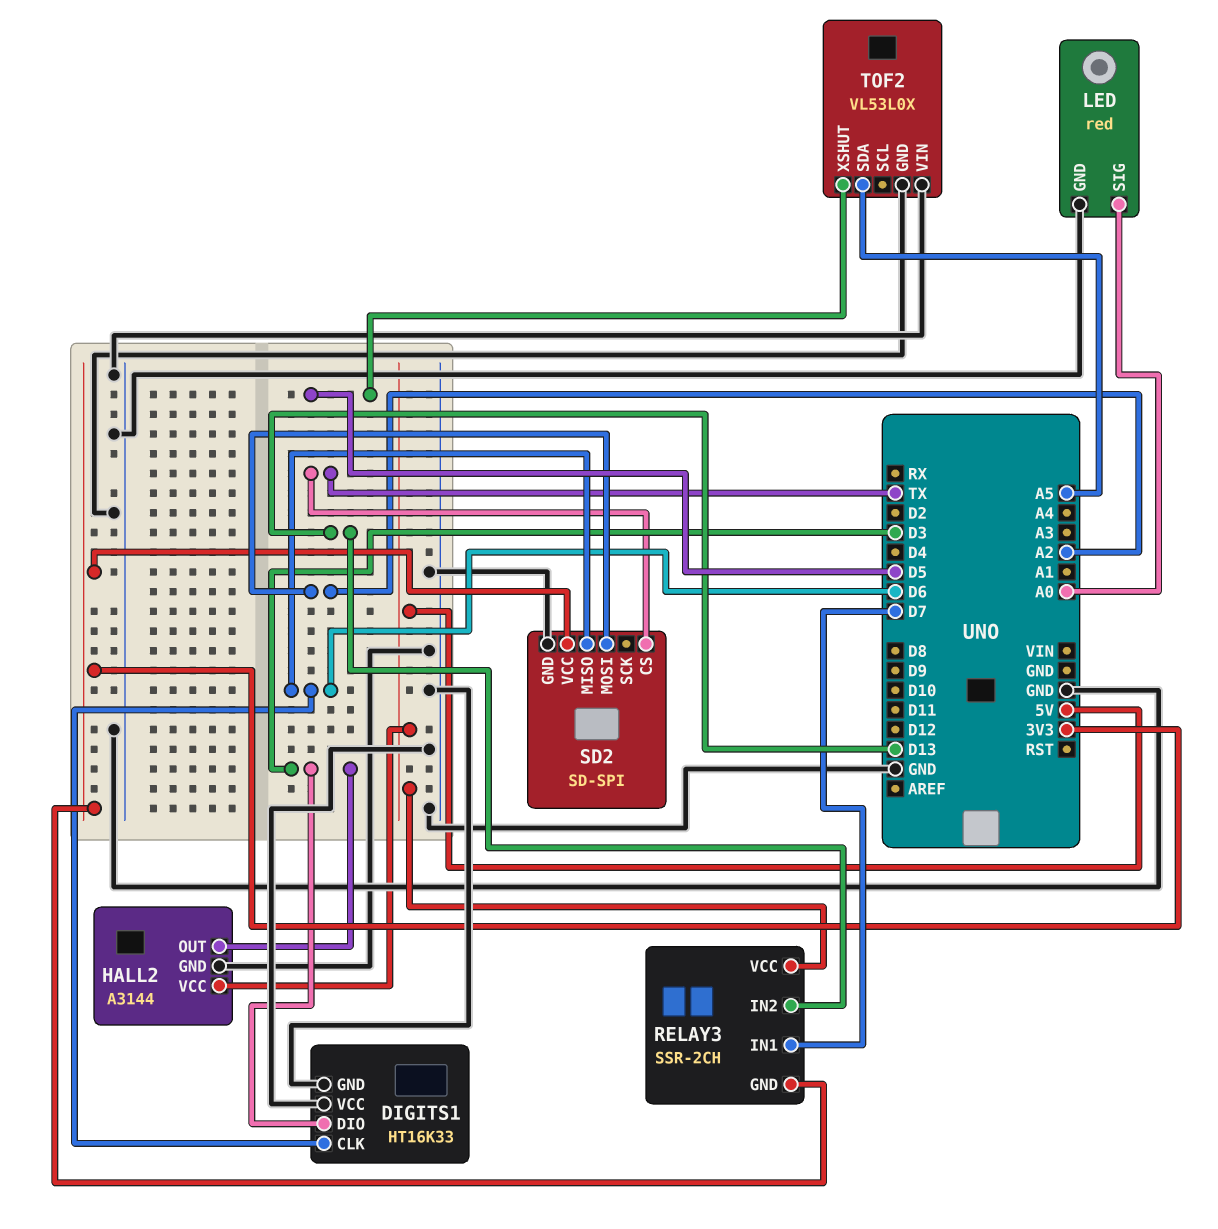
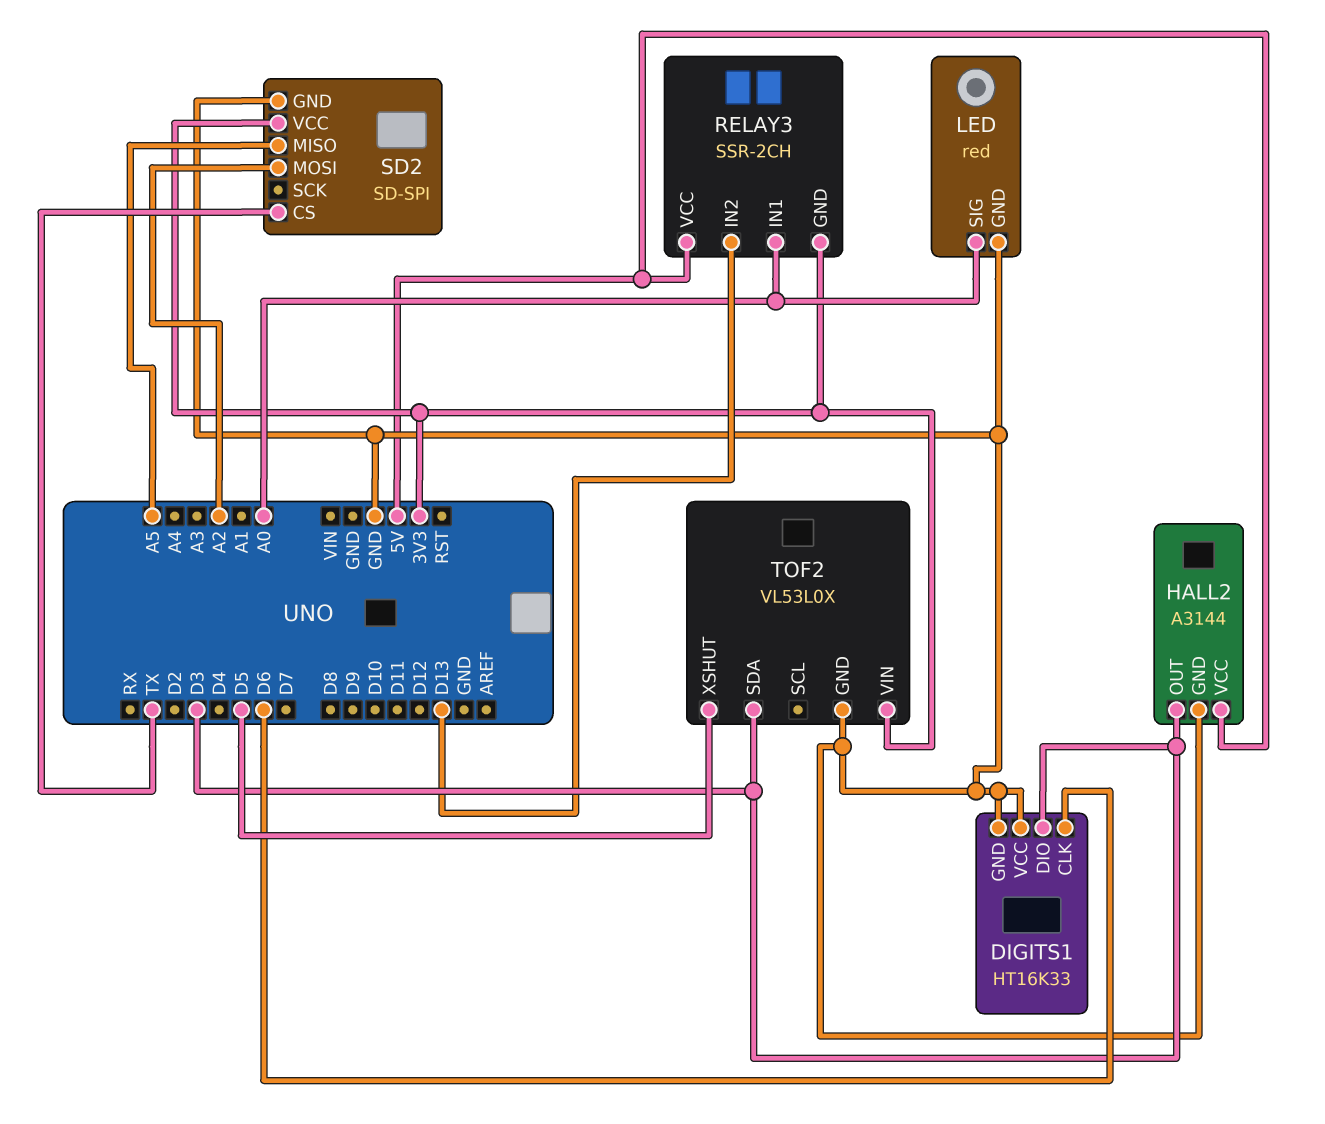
RELAY3 pin IN1: D7 -> A0
SD2 pin MISO: D6 -> A5
TOF2 pin SDA: A5 -> D3
TOF2 pin VIN: GND -> 3V3

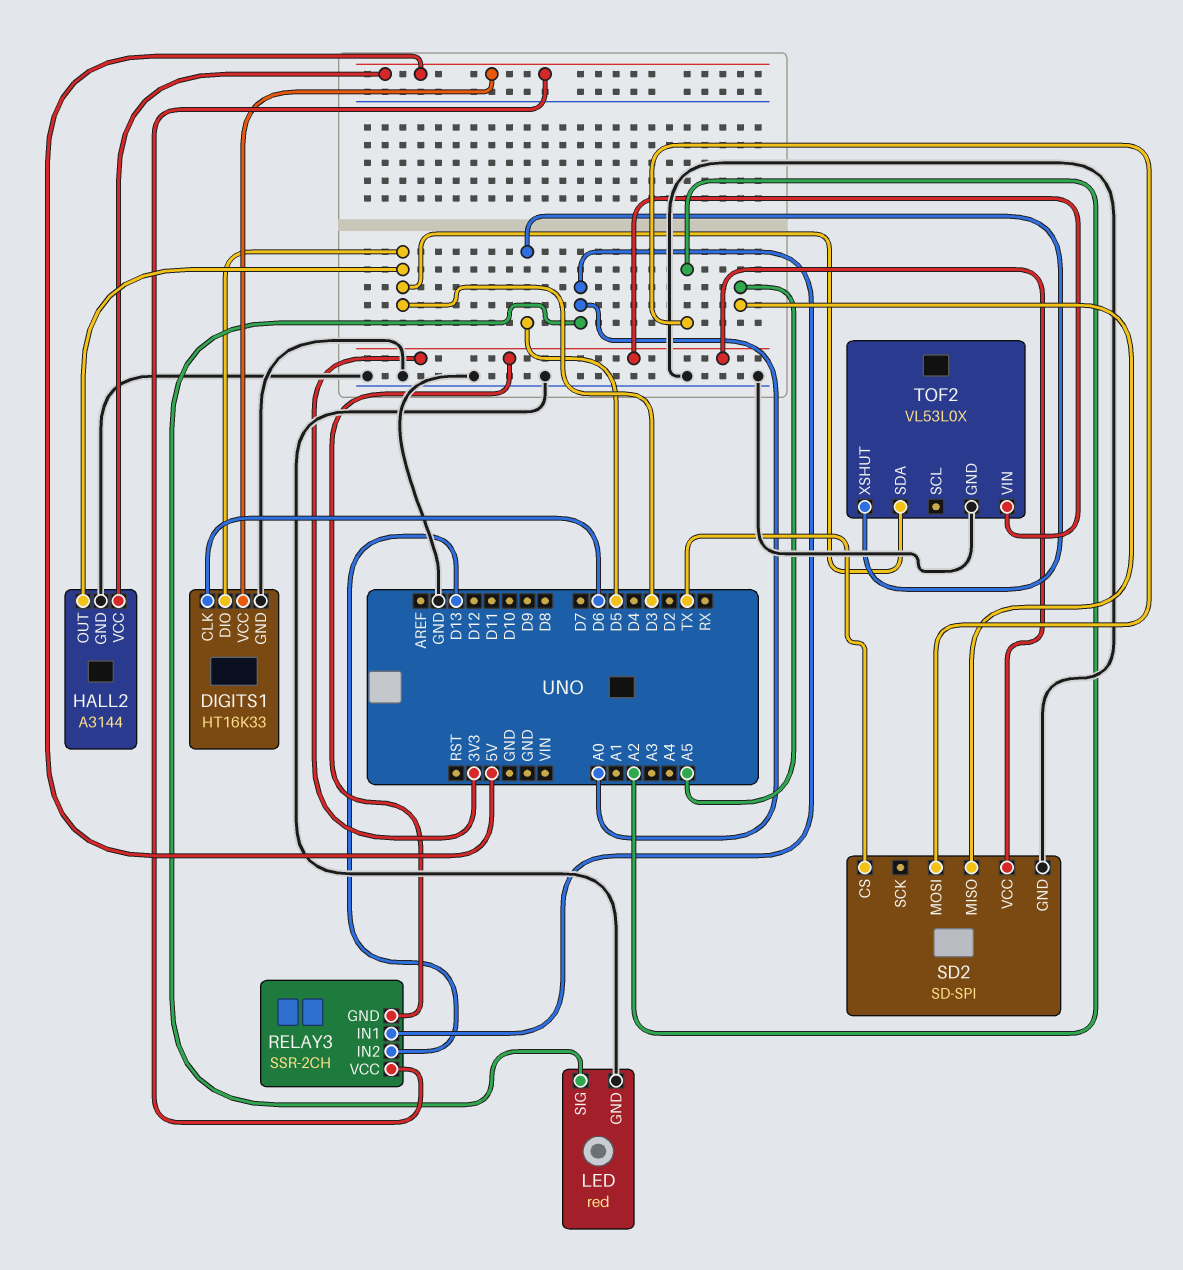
DIGITS1 pin VCC: GND -> 5V

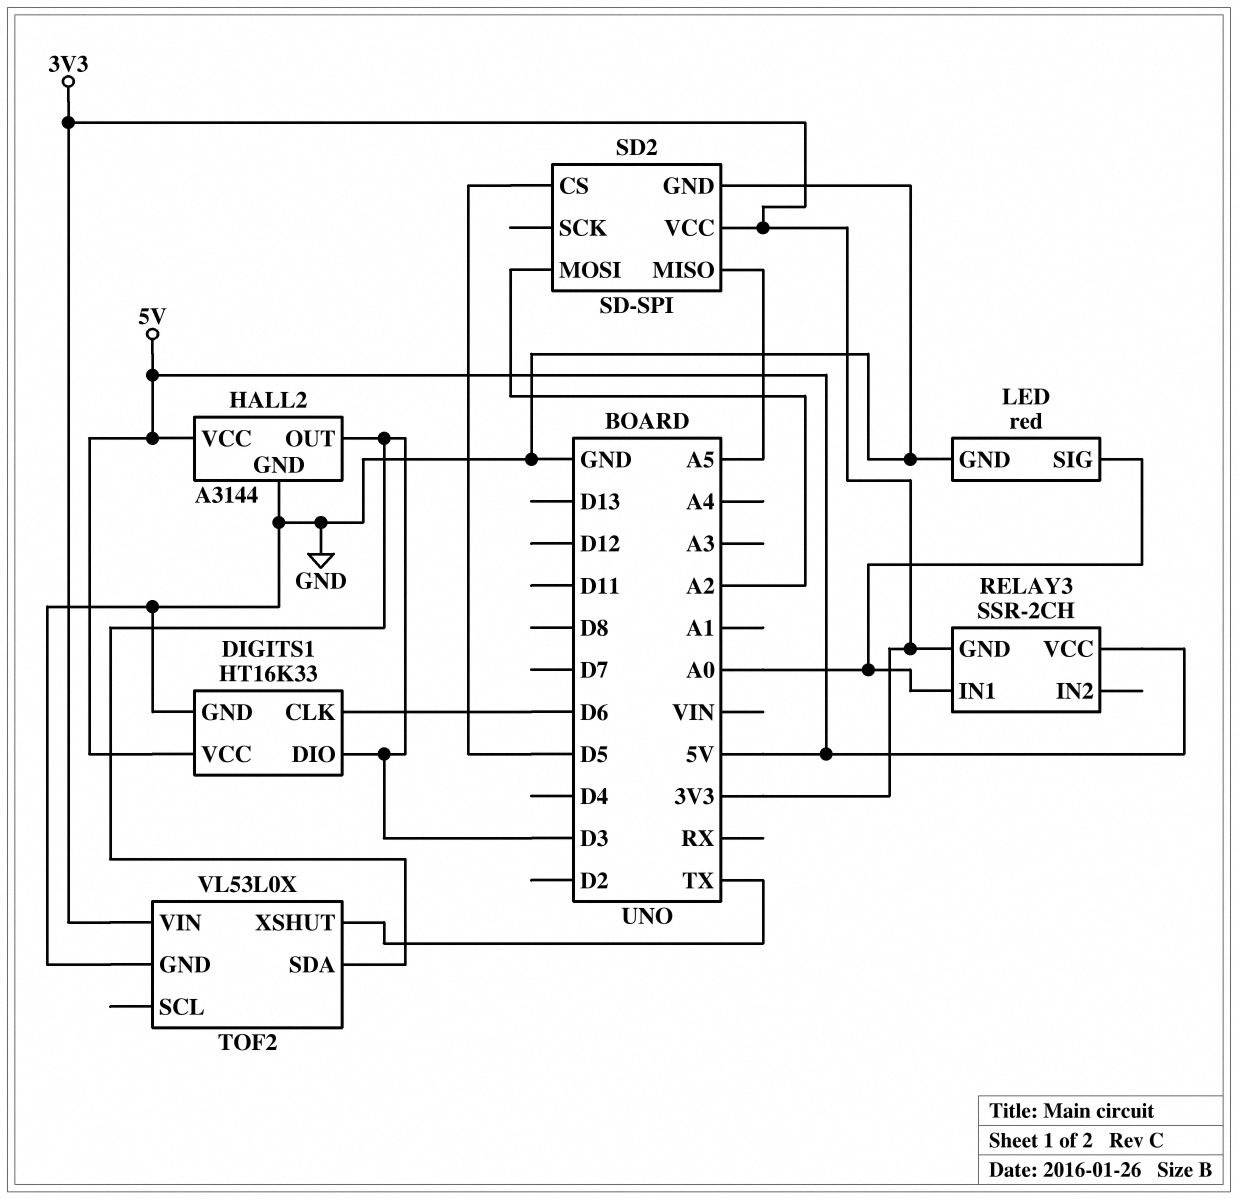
RELAY3 pin IN2: D13 -> none
SD2 pin CS: TX -> D5
TOF2 pin XSHUT: D5 -> TX

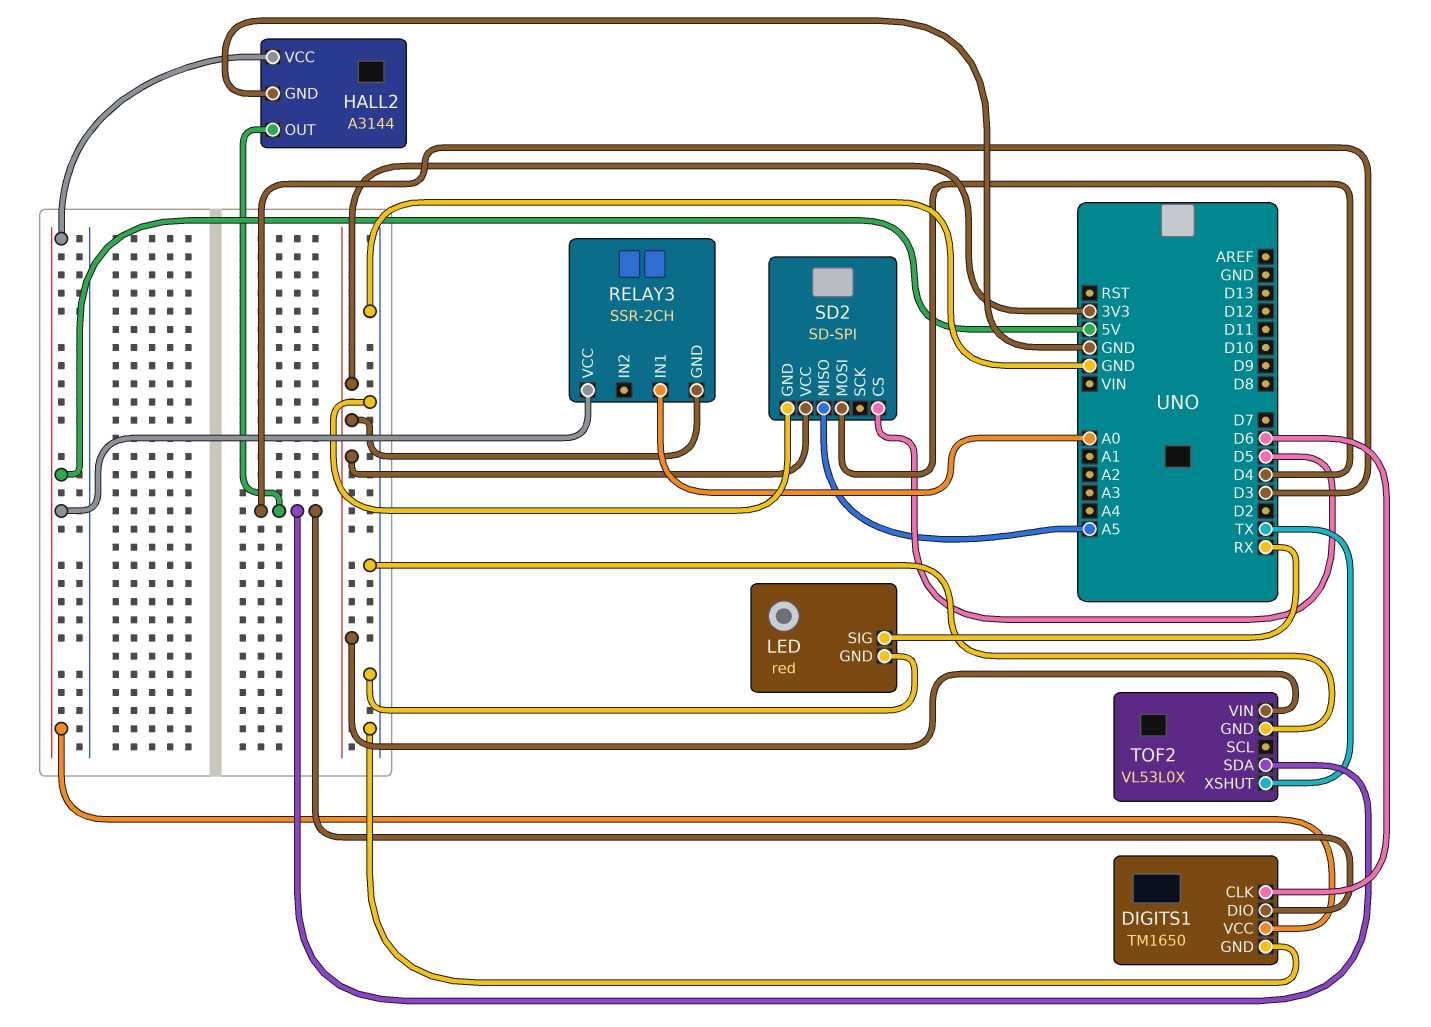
DIGITS1: HT16K33 -> TM1650
LED pin SIG: A0 -> RX
SD2 pin MOSI: A2 -> D4

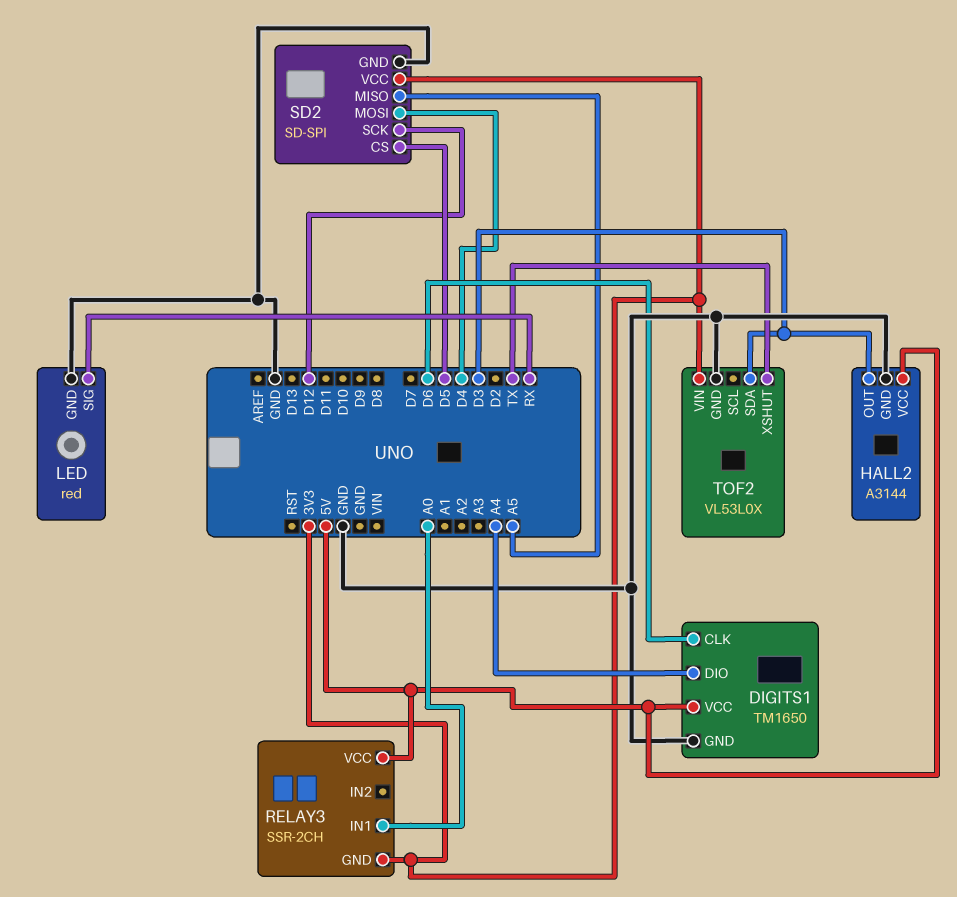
DIGITS1 pin DIO: D3 -> A4
SD2 pin SCK: none -> D12

